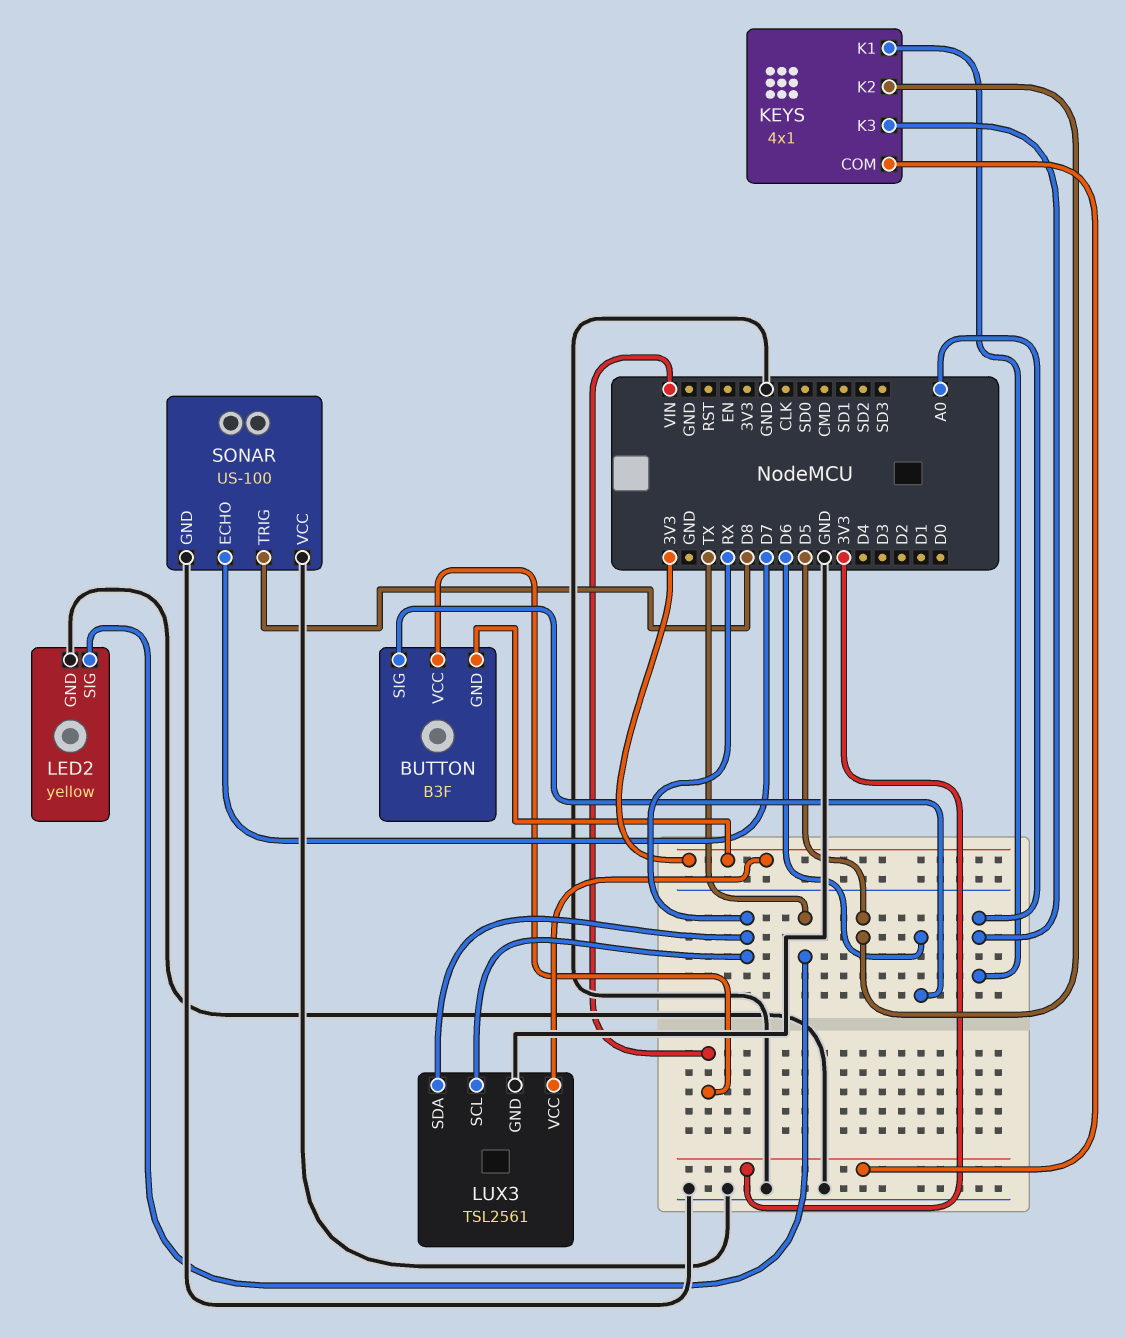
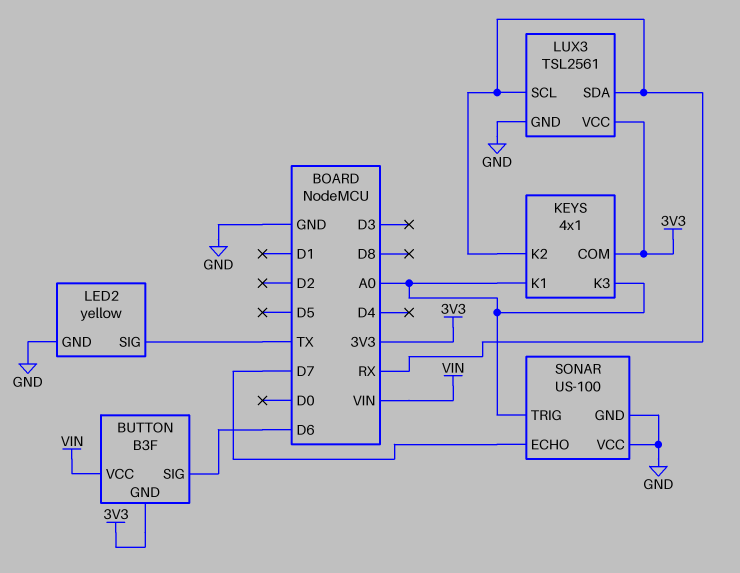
KEYS pin K2: D5 -> RX
SONAR pin TRIG: D8 -> A0

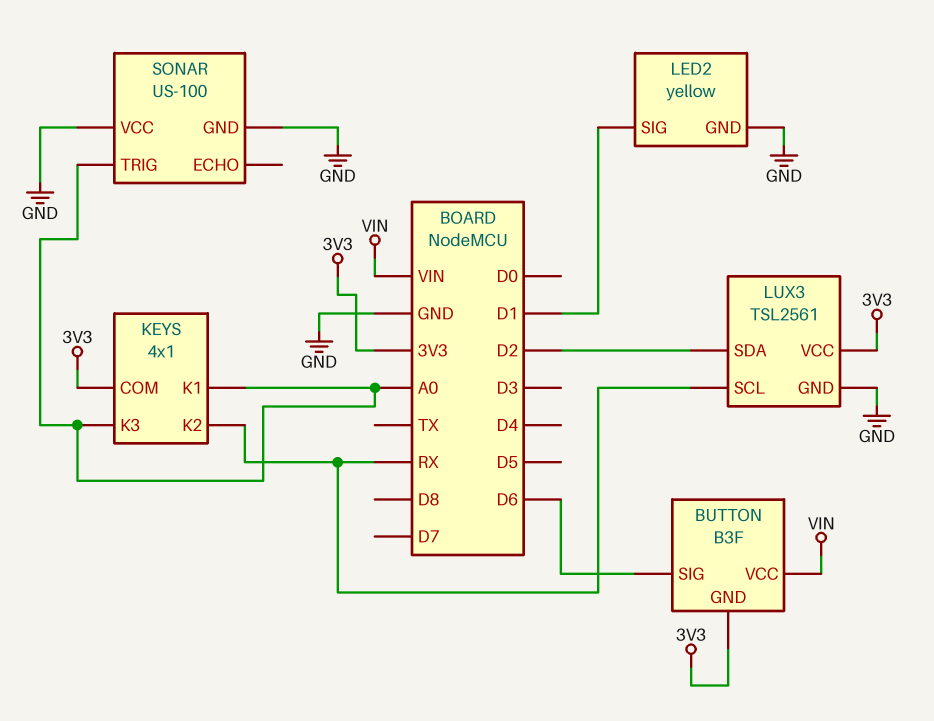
LED2 pin SIG: TX -> D1
LUX3 pin SDA: RX -> D2
SONAR pin ECHO: D7 -> none

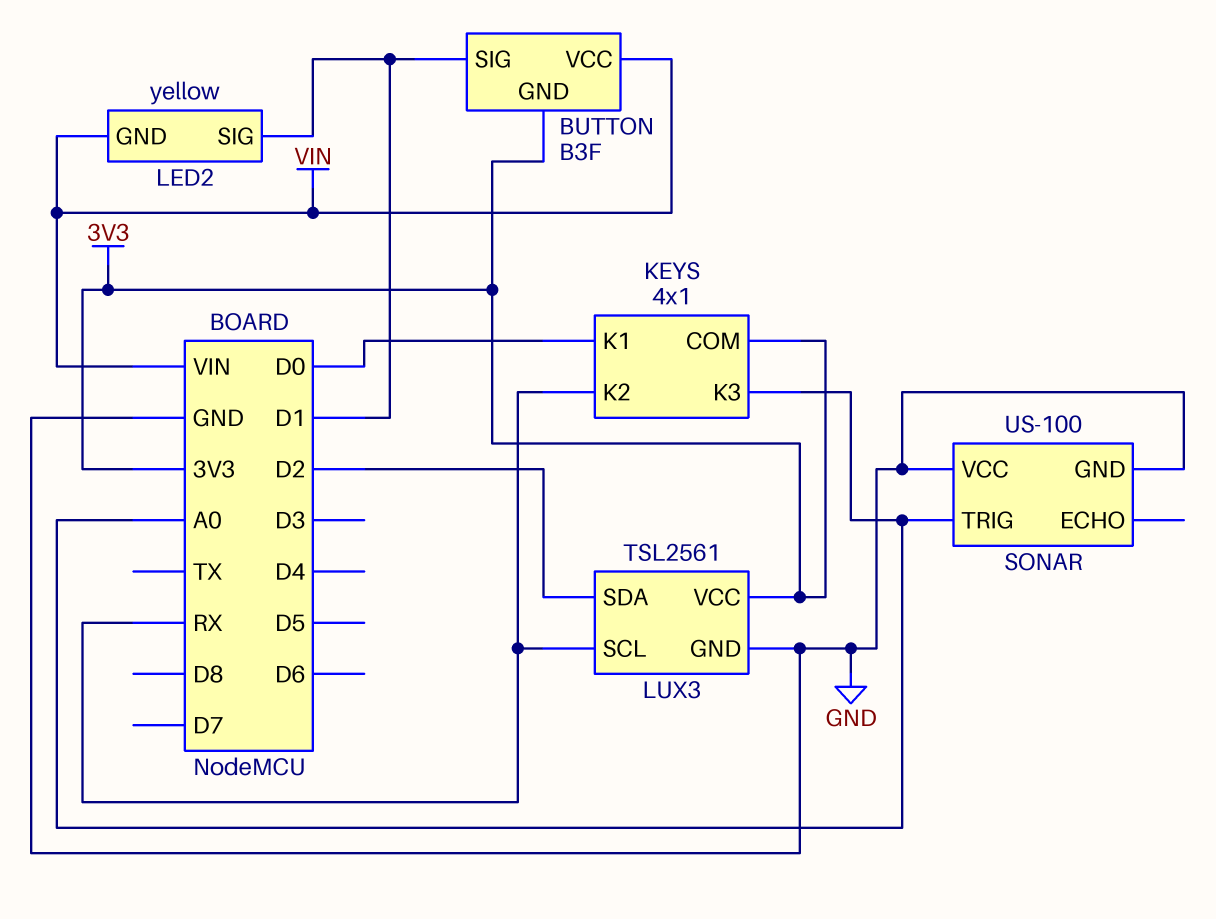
BUTTON pin SIG: D6 -> D1
KEYS pin K1: A0 -> D0
LED2 pin GND: GND -> VIN

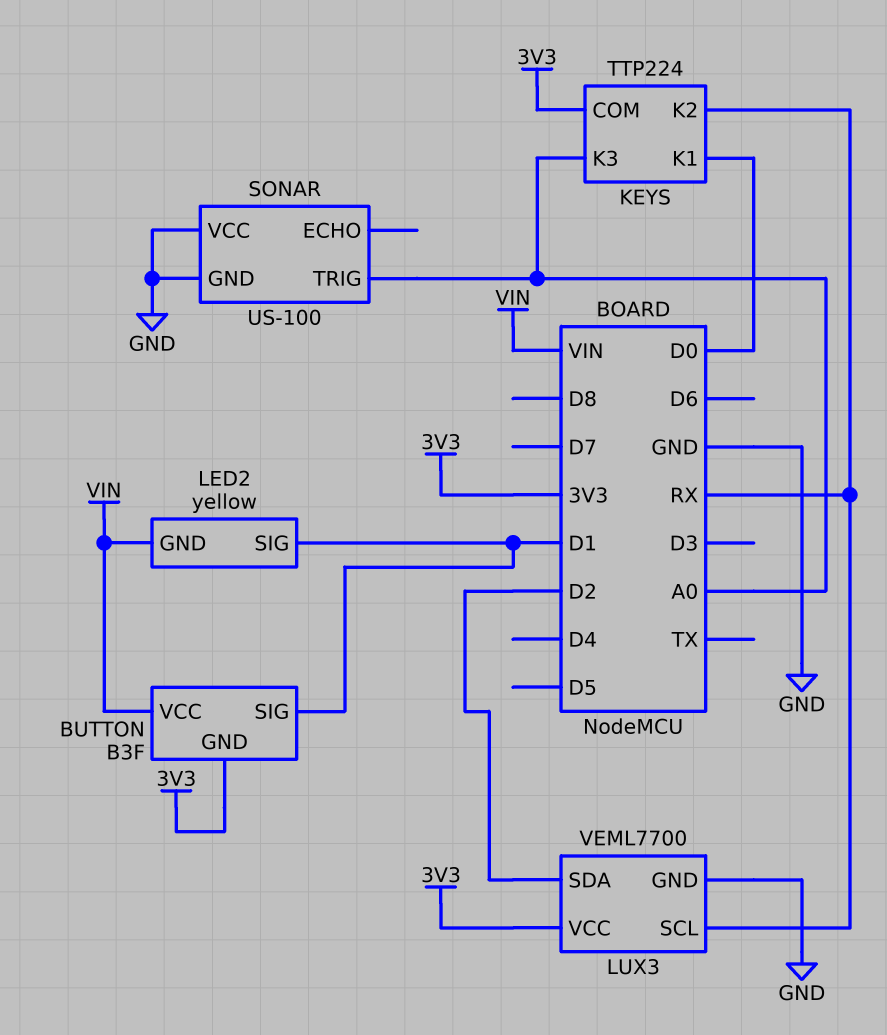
KEYS: 4x1 -> TTP224
LUX3: TSL2561 -> VEML7700

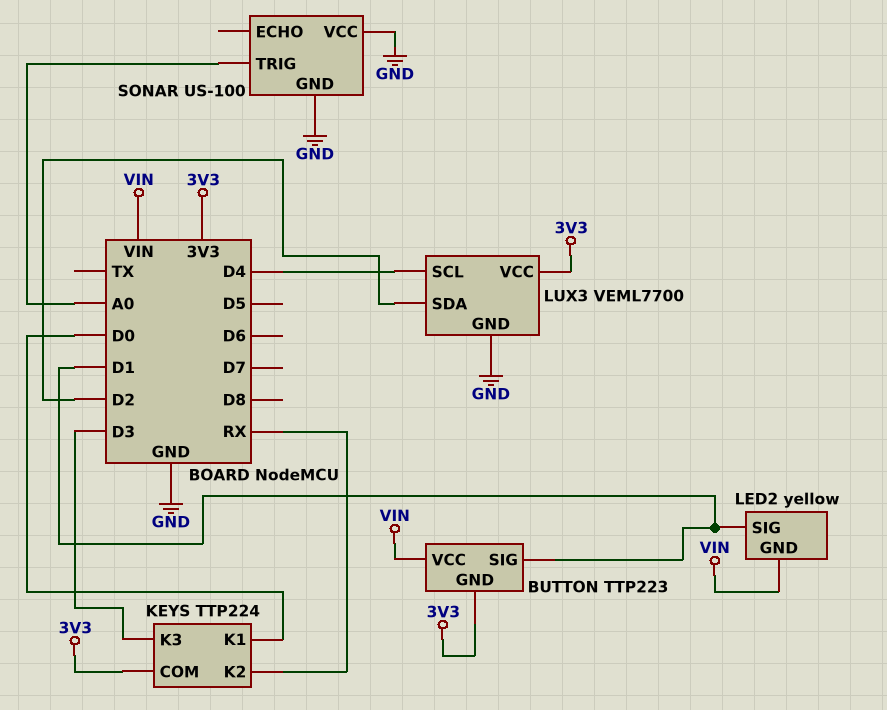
BUTTON: B3F -> TTP223
KEYS pin K3: A0 -> D3
LUX3 pin SCL: RX -> D4

